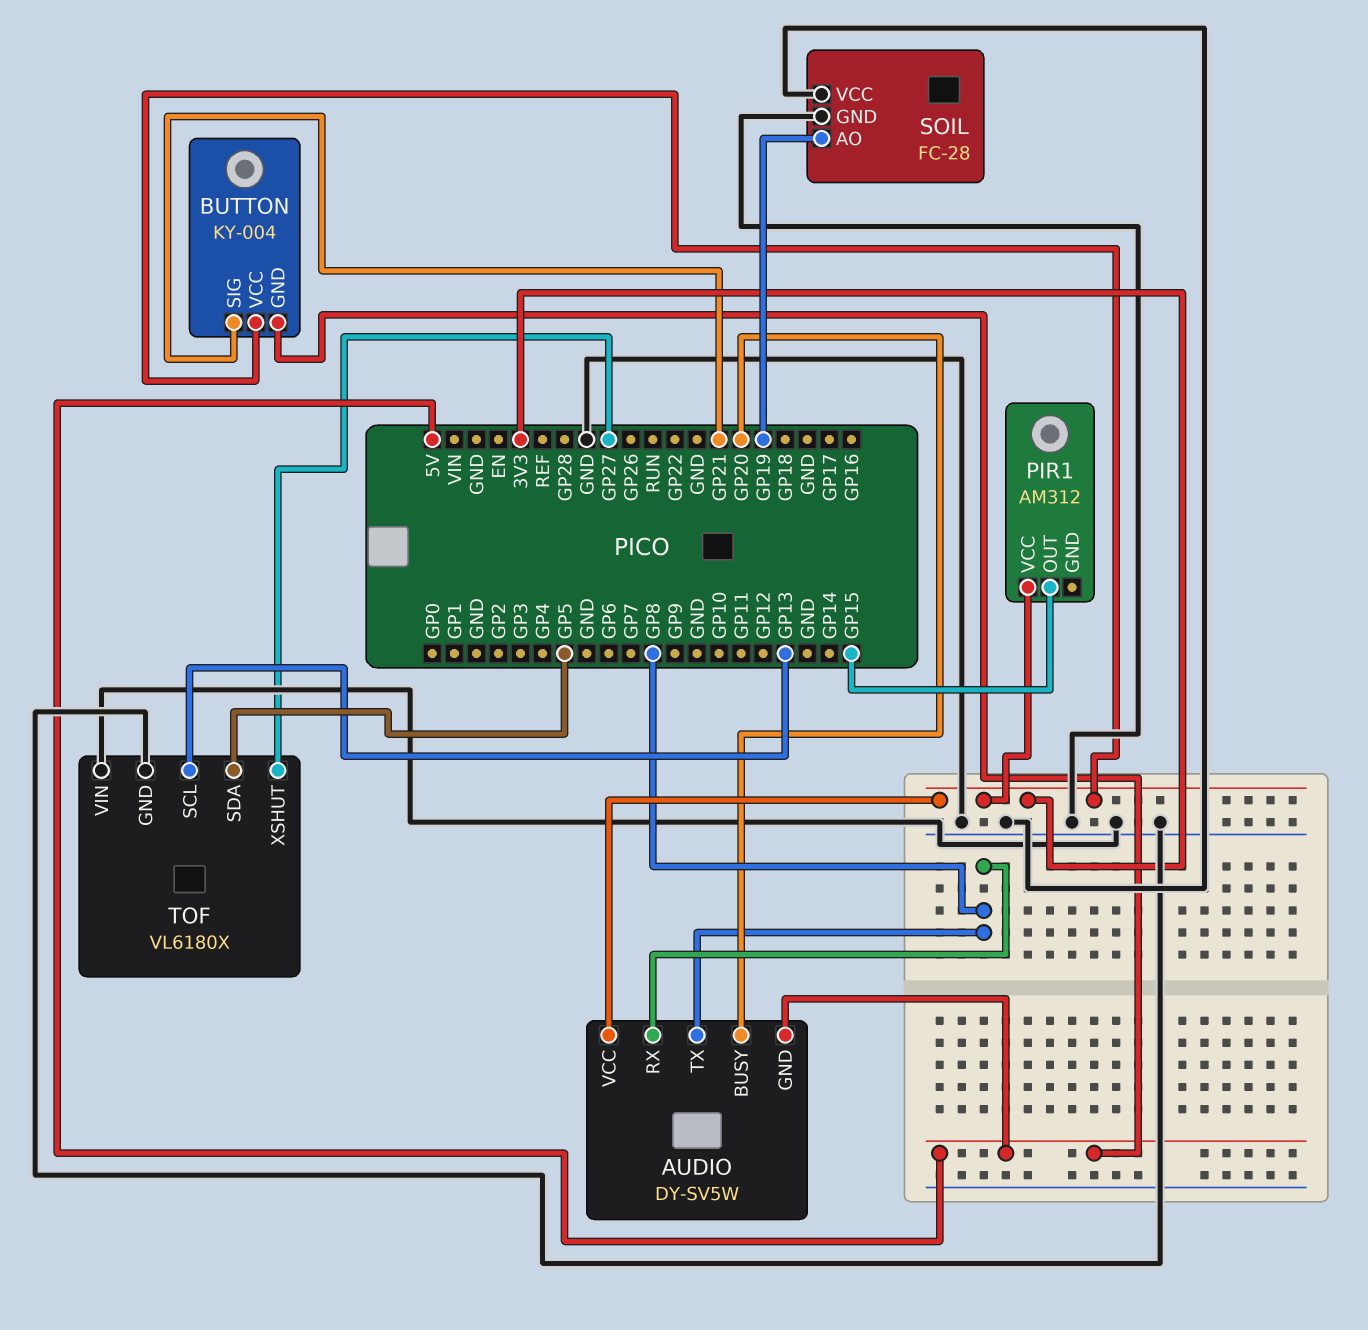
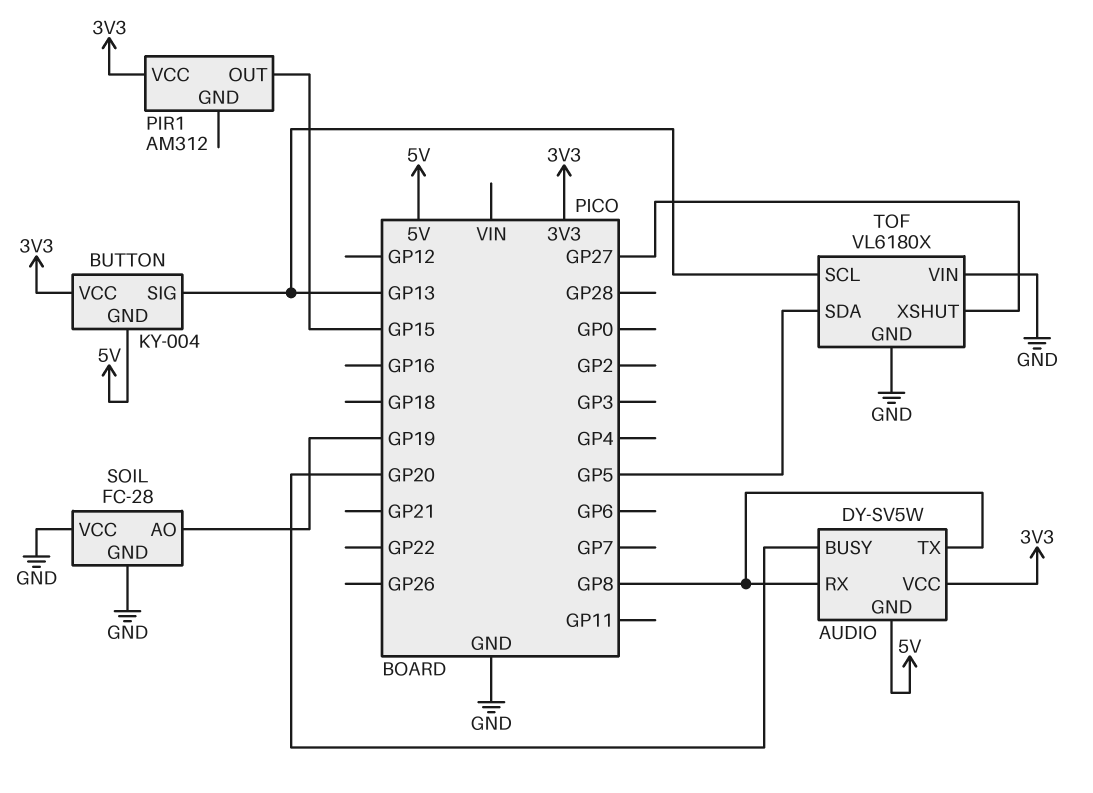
BUTTON pin SIG: GP21 -> GP13

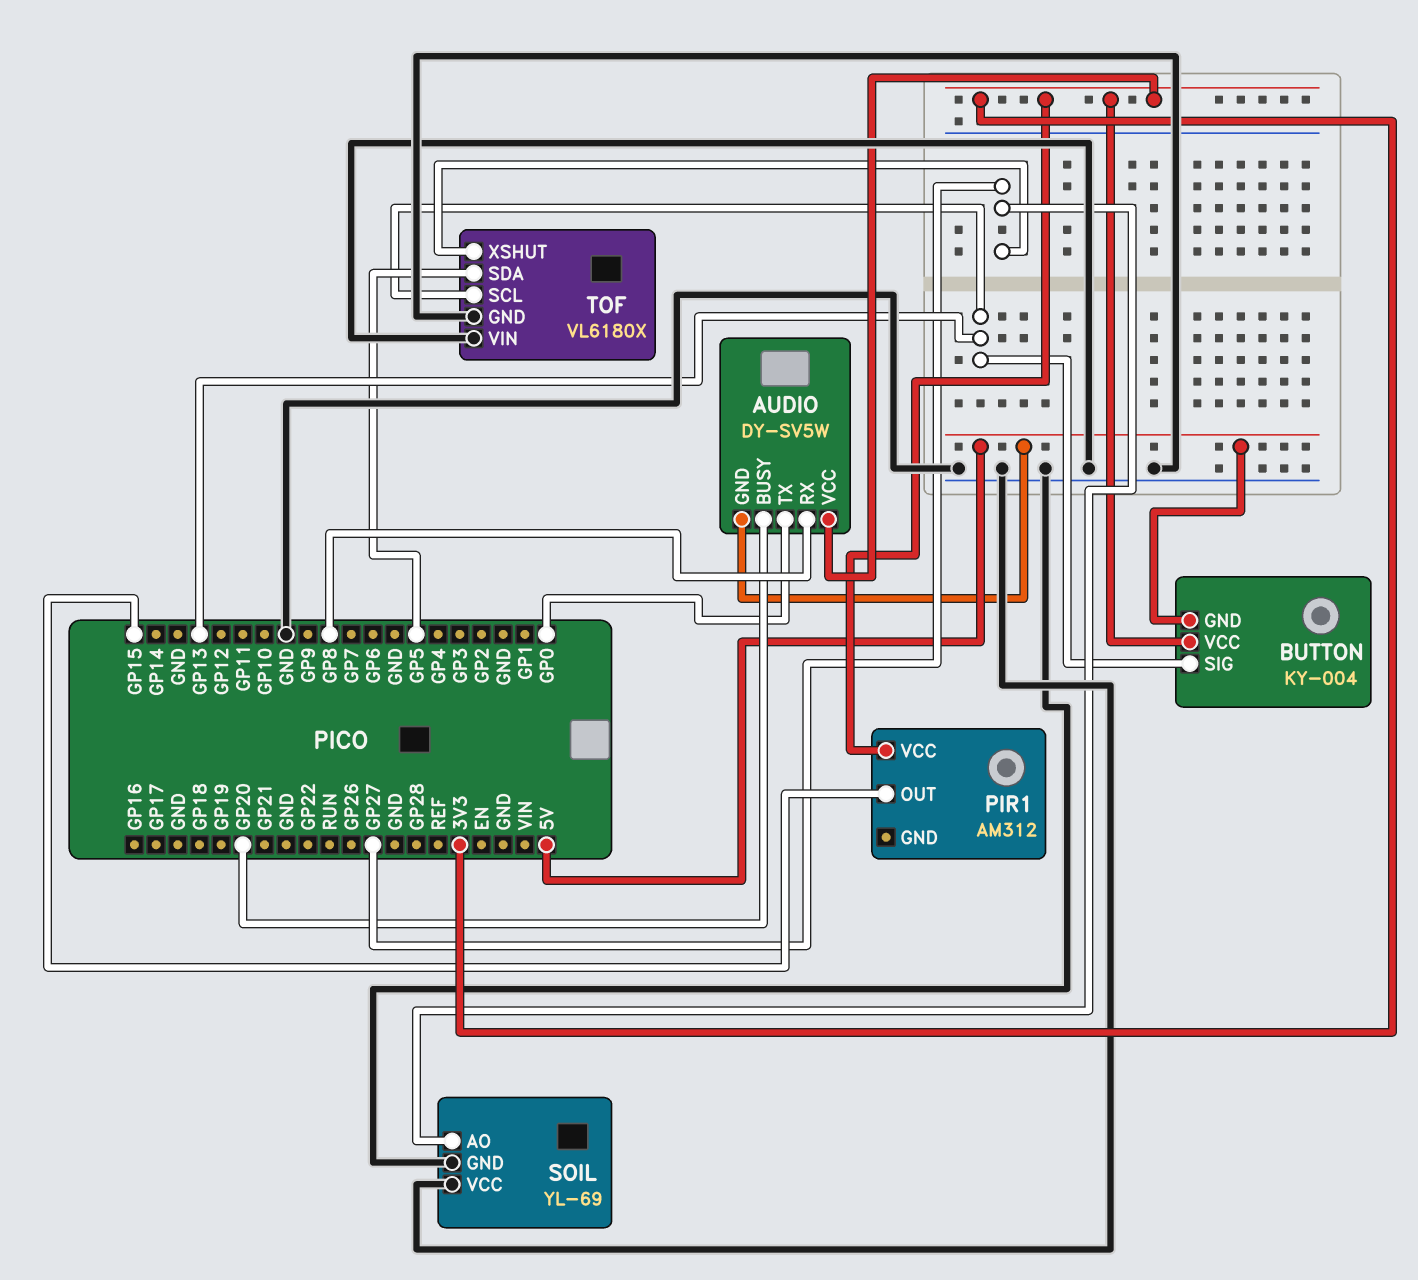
AUDIO pin TX: GP8 -> GP0
SOIL: FC-28 -> YL-69
SOIL pin AO: GP19 -> GP27

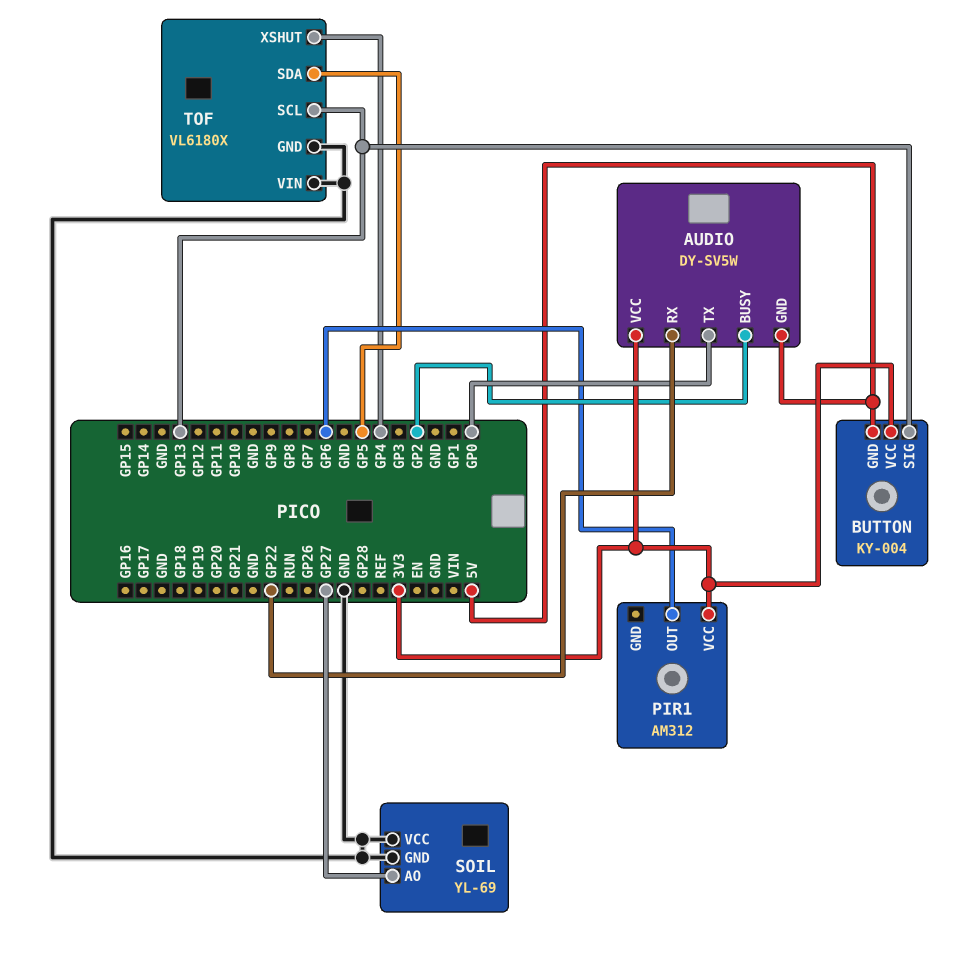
AUDIO pin BUSY: GP20 -> GP2
AUDIO pin RX: GP8 -> GP22
PIR1 pin OUT: GP15 -> GP6
TOF pin XSHUT: GP27 -> GP4

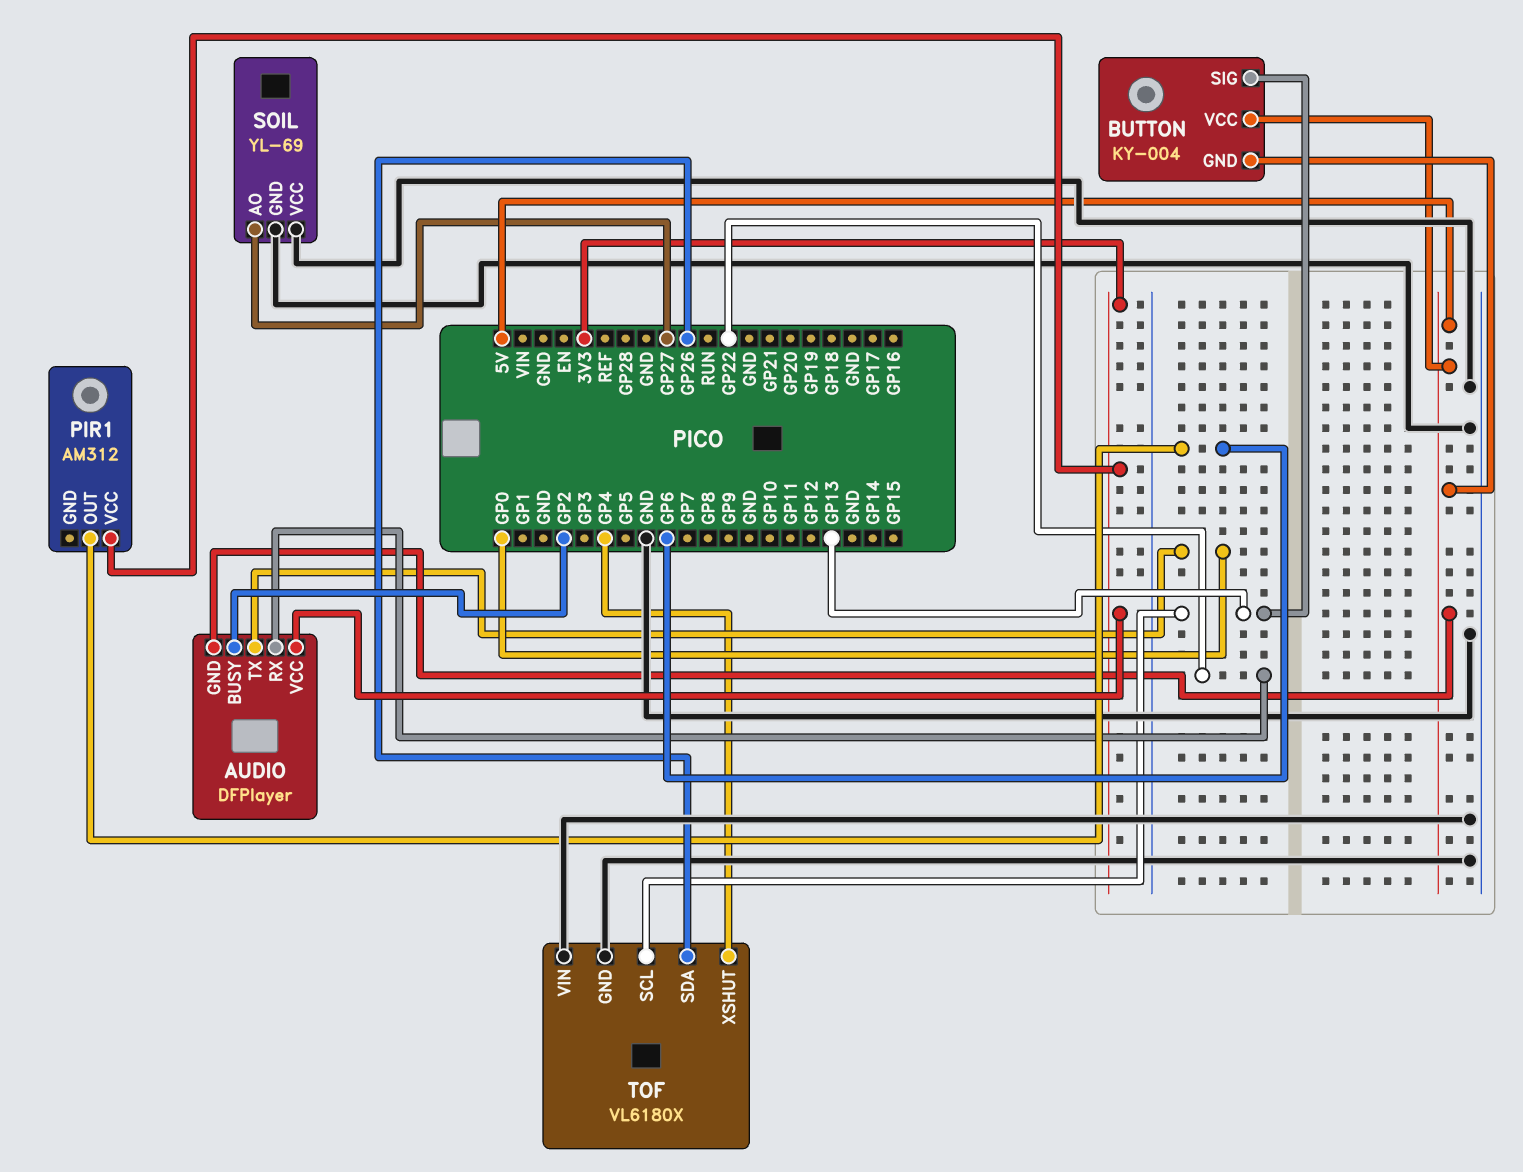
AUDIO: DY-SV5W -> DFPlayer
BUTTON pin VCC: 3V3 -> 5V
TOF pin SDA: GP5 -> GP26

